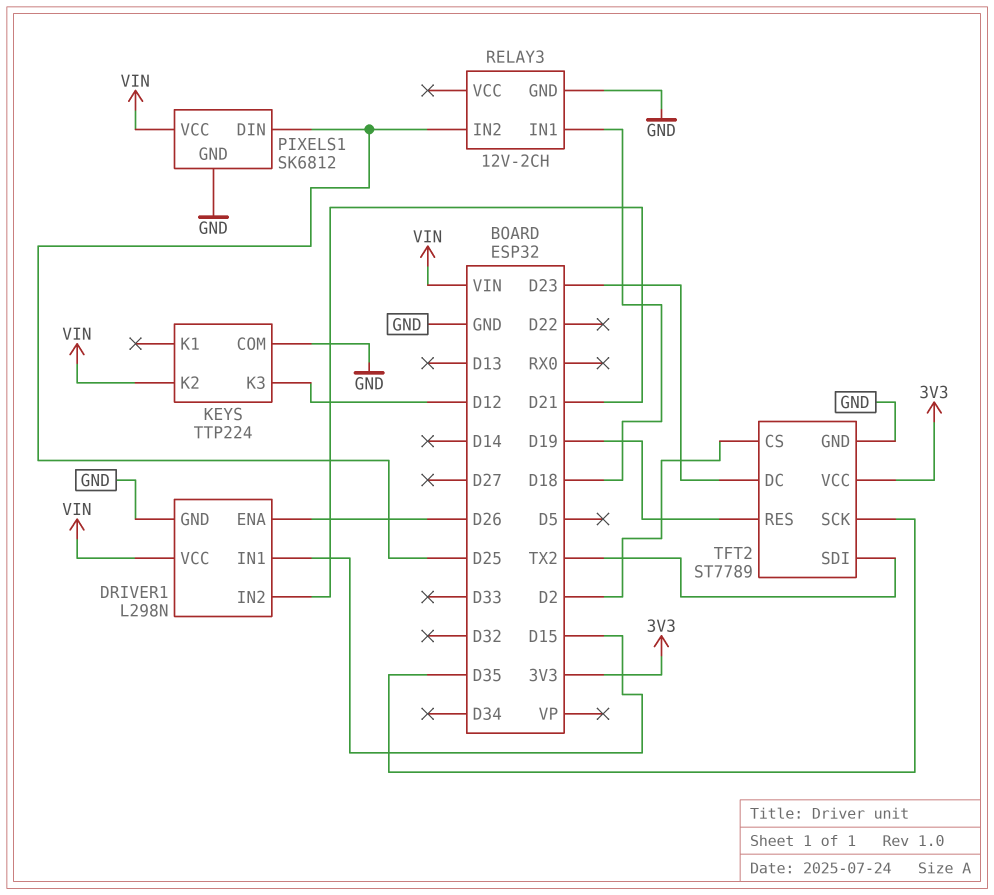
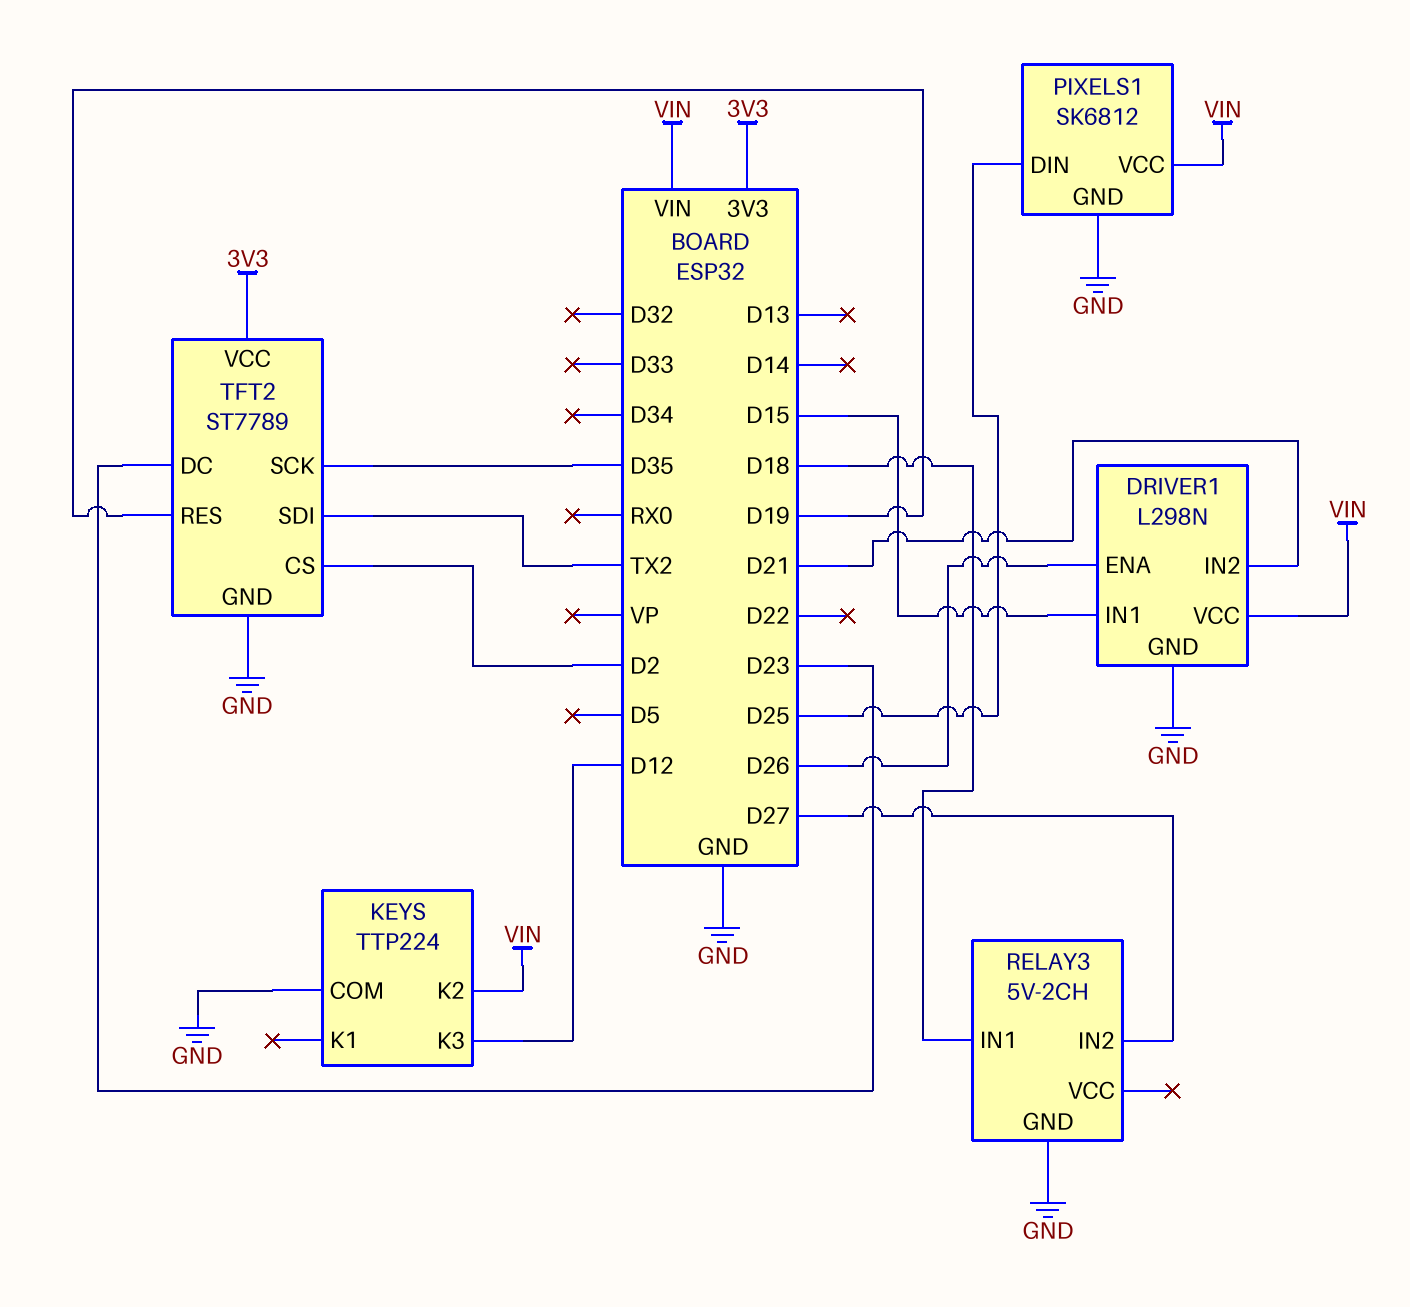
RELAY3: 12V-2CH -> 5V-2CH
RELAY3 pin IN2: D25 -> D27

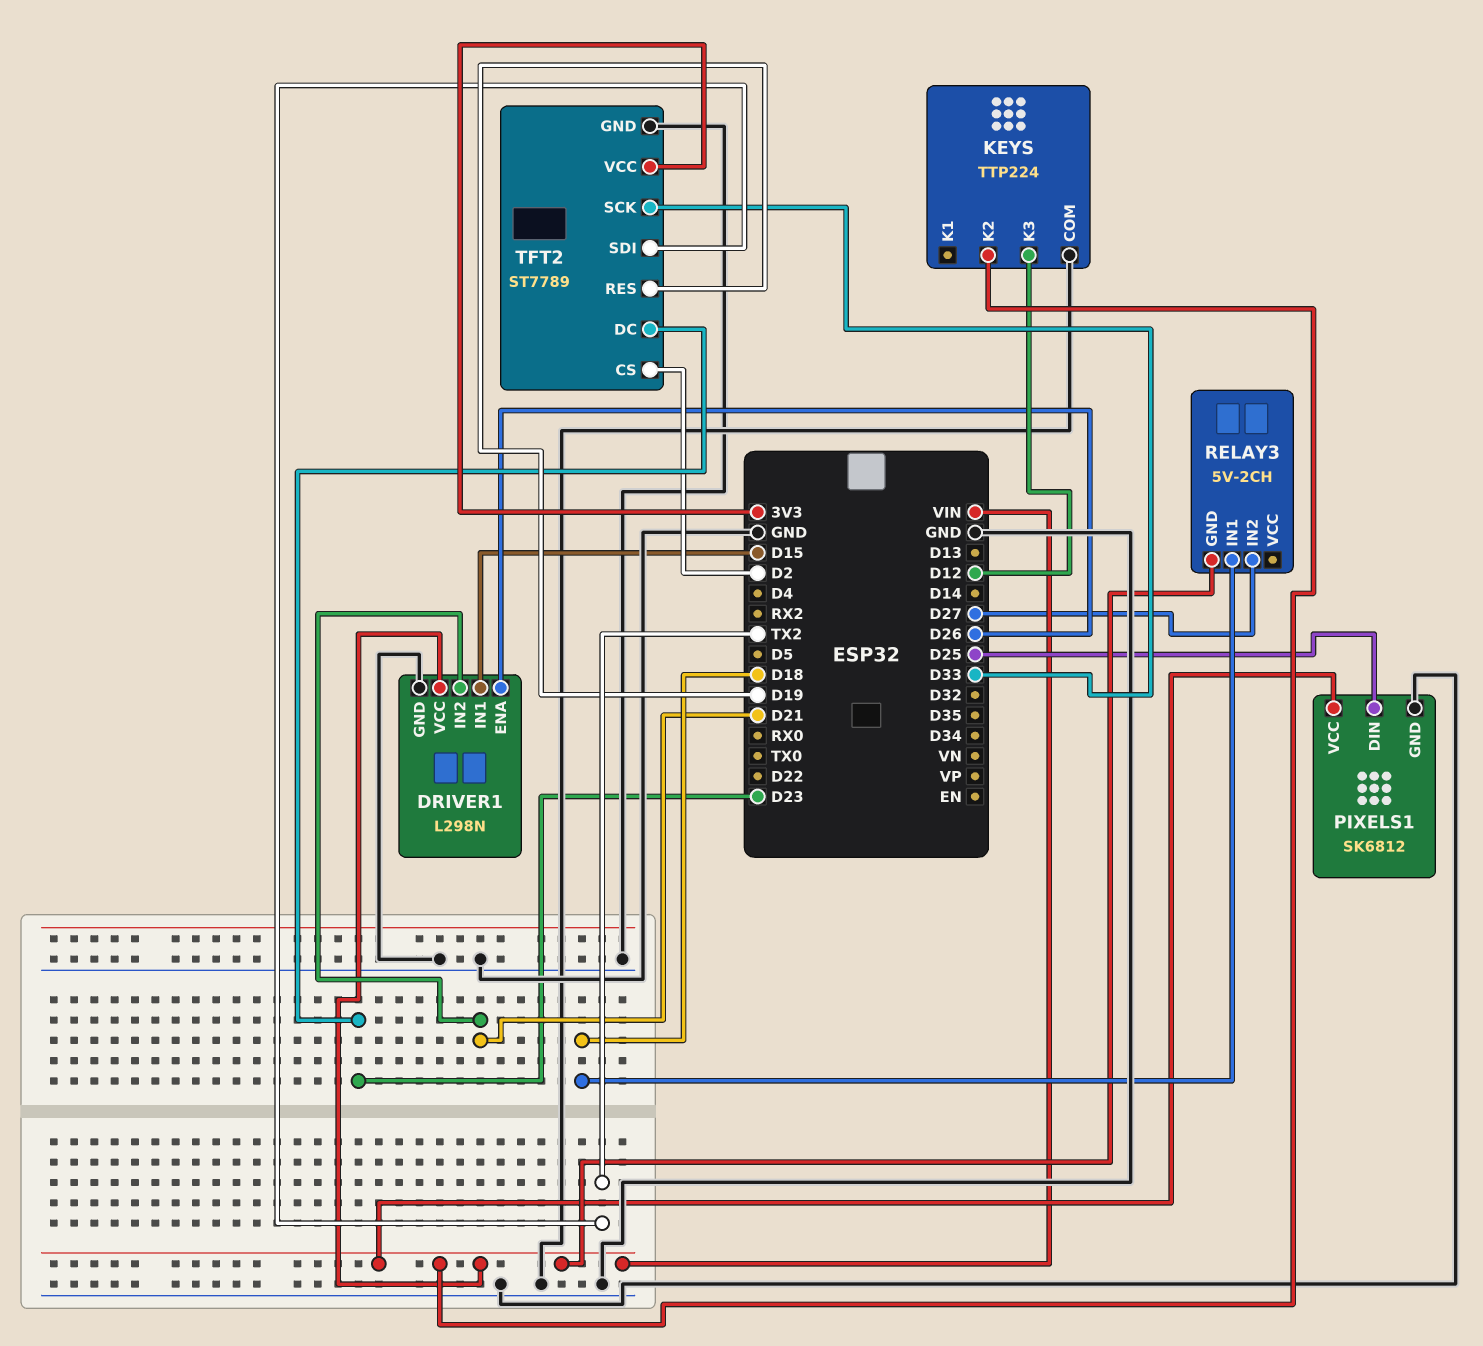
RELAY3 pin GND: GND -> VIN
TFT2 pin SCK: D35 -> D33

